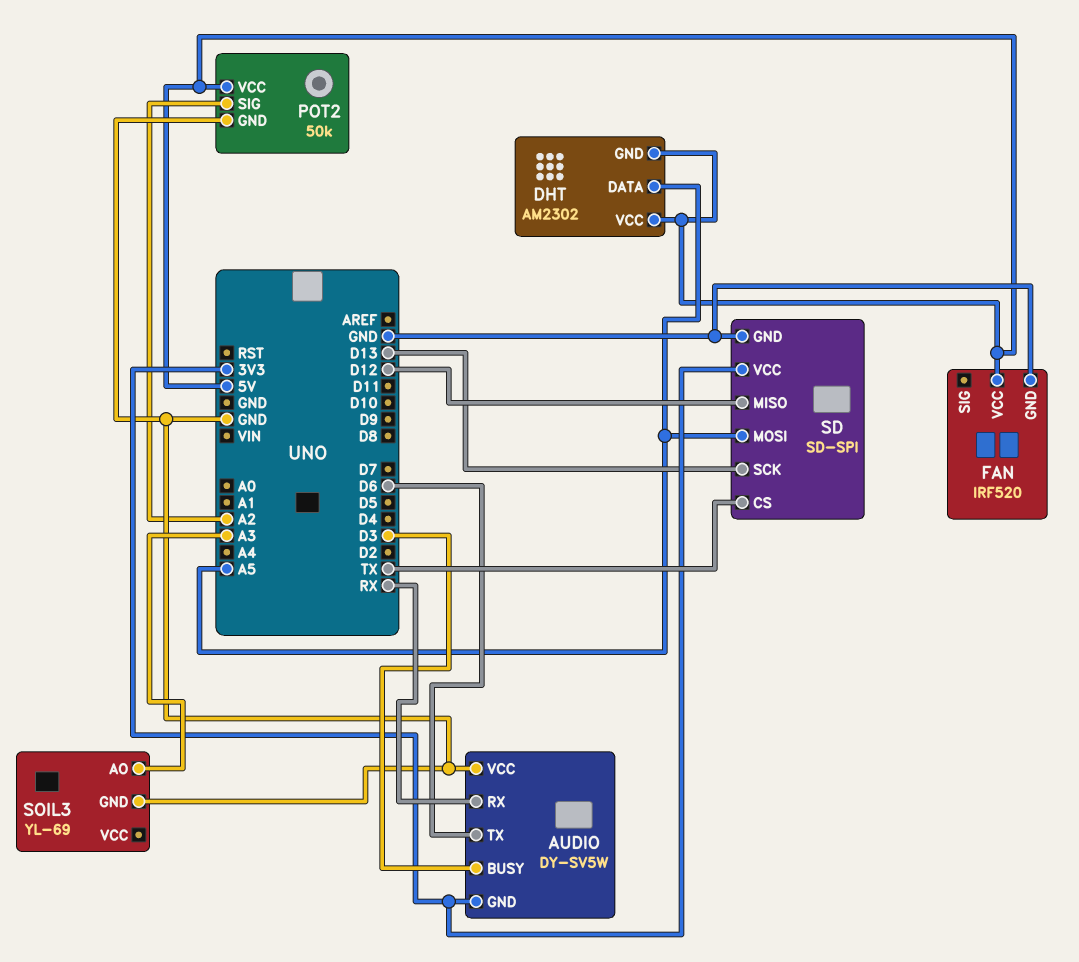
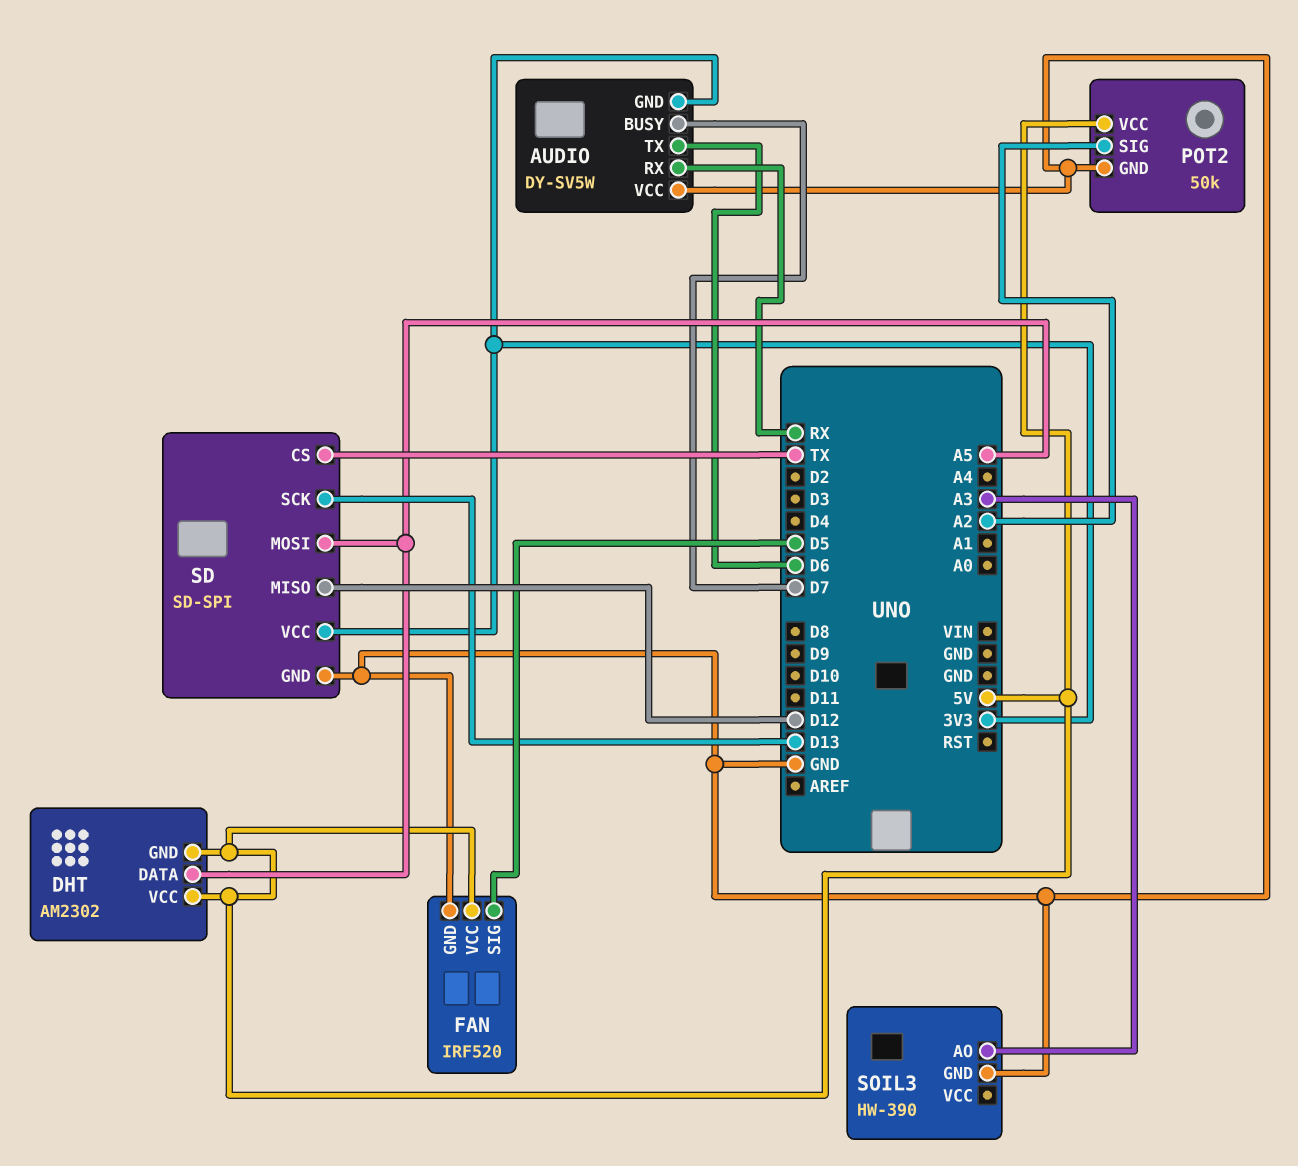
AUDIO pin BUSY: D3 -> D7
FAN pin SIG: none -> D5
SOIL3: YL-69 -> HW-390

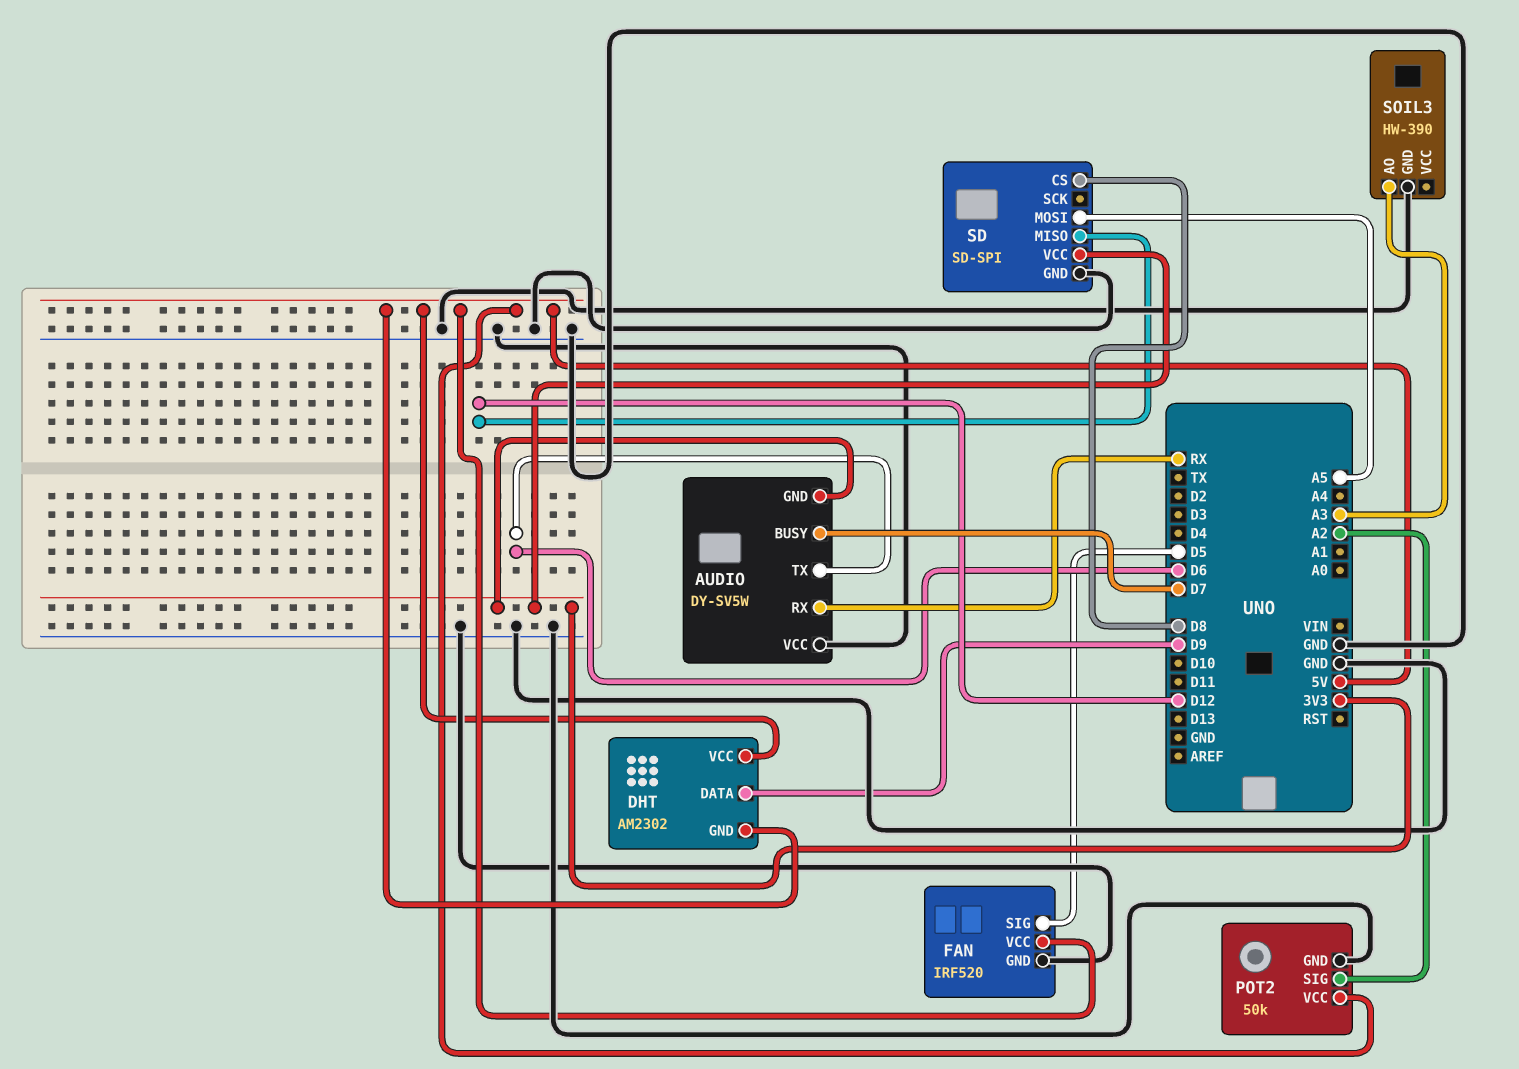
DHT pin DATA: A5 -> D9
SD pin CS: TX -> D8
SD pin SCK: D13 -> none

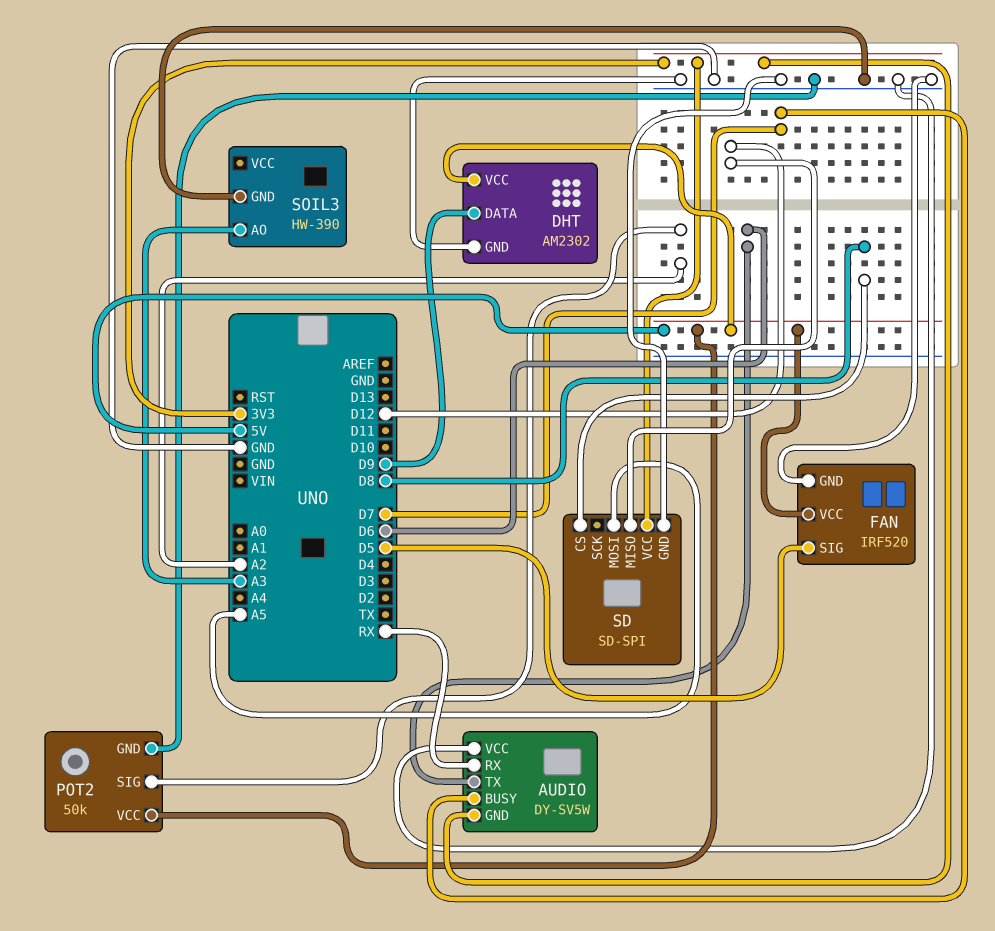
DHT pin GND: 5V -> GND

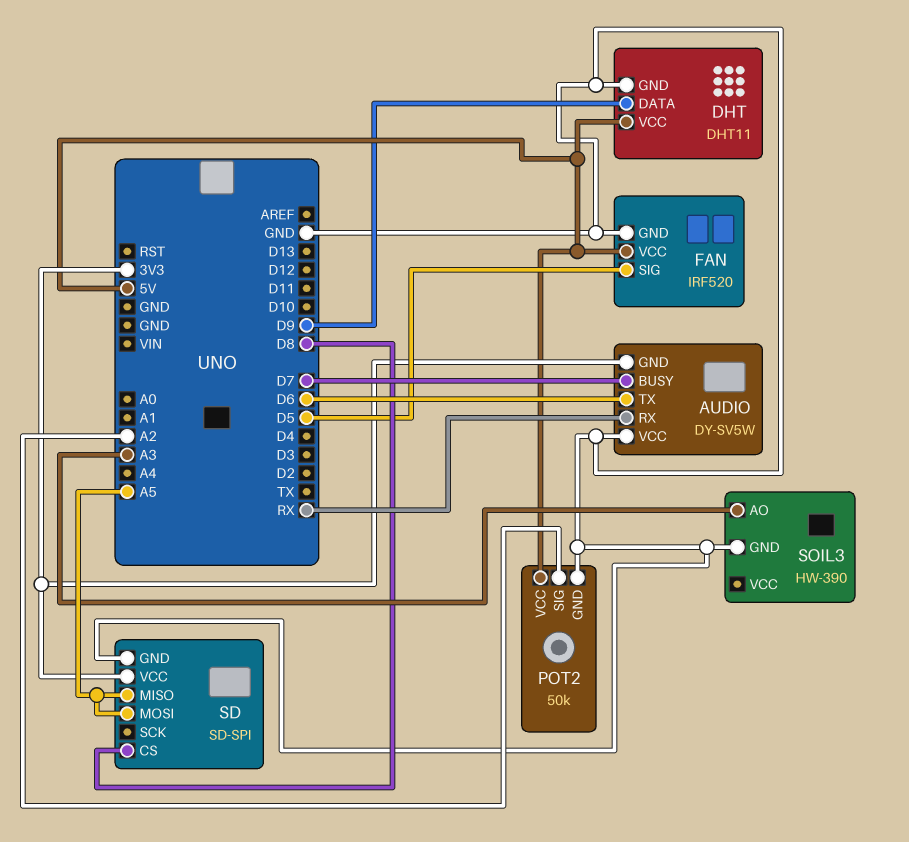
DHT: AM2302 -> DHT11
SD pin MISO: D12 -> A5

